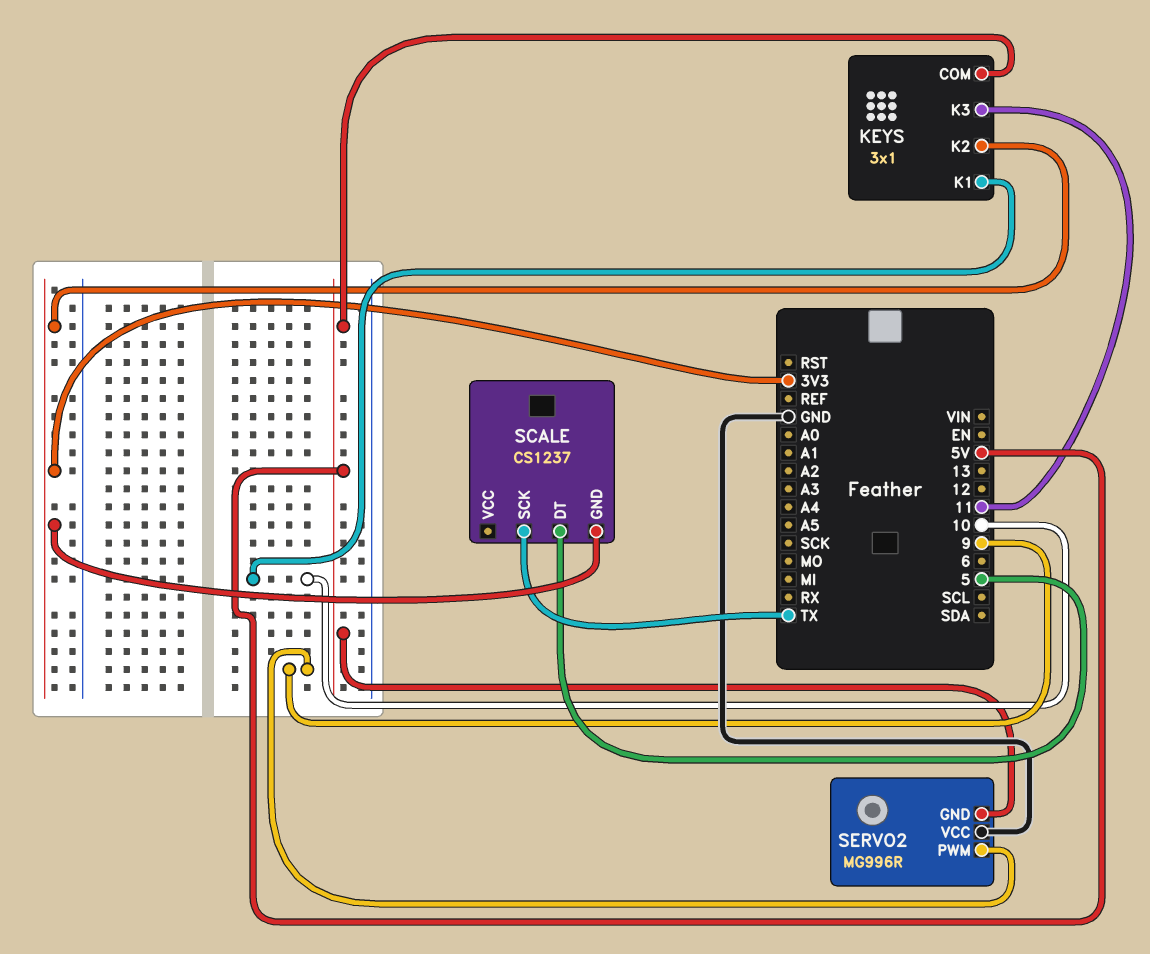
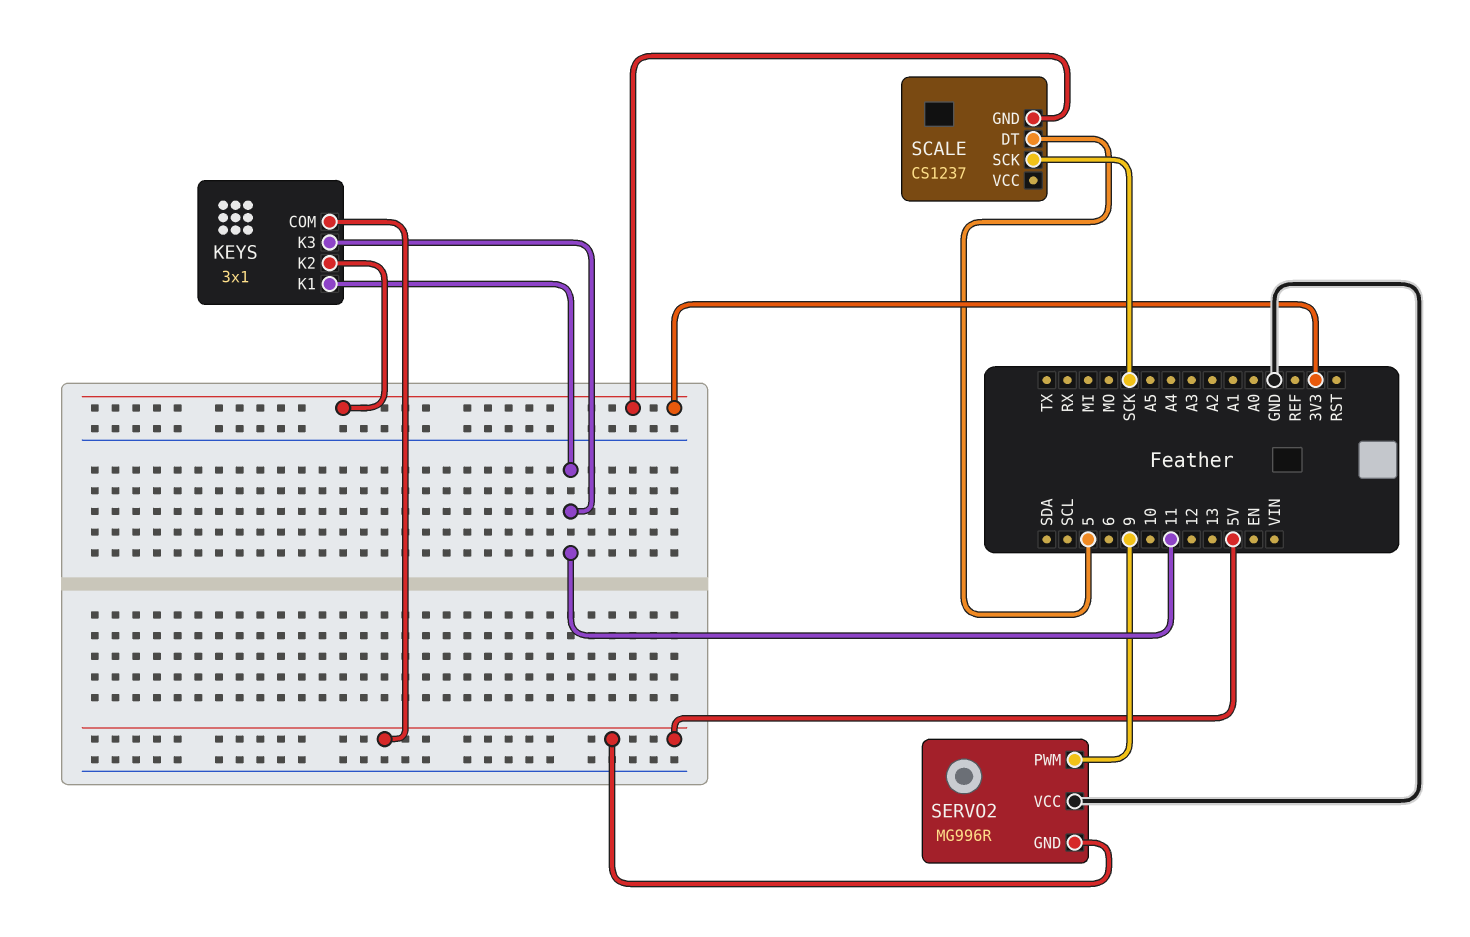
KEYS pin K1: 10 -> 11
SCALE pin SCK: TX -> SCK

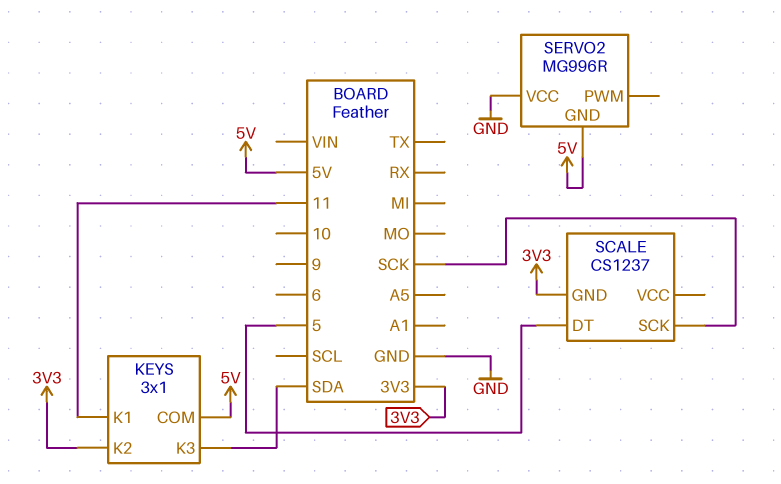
KEYS pin K3: 11 -> SDA
SERVO2 pin PWM: 9 -> none

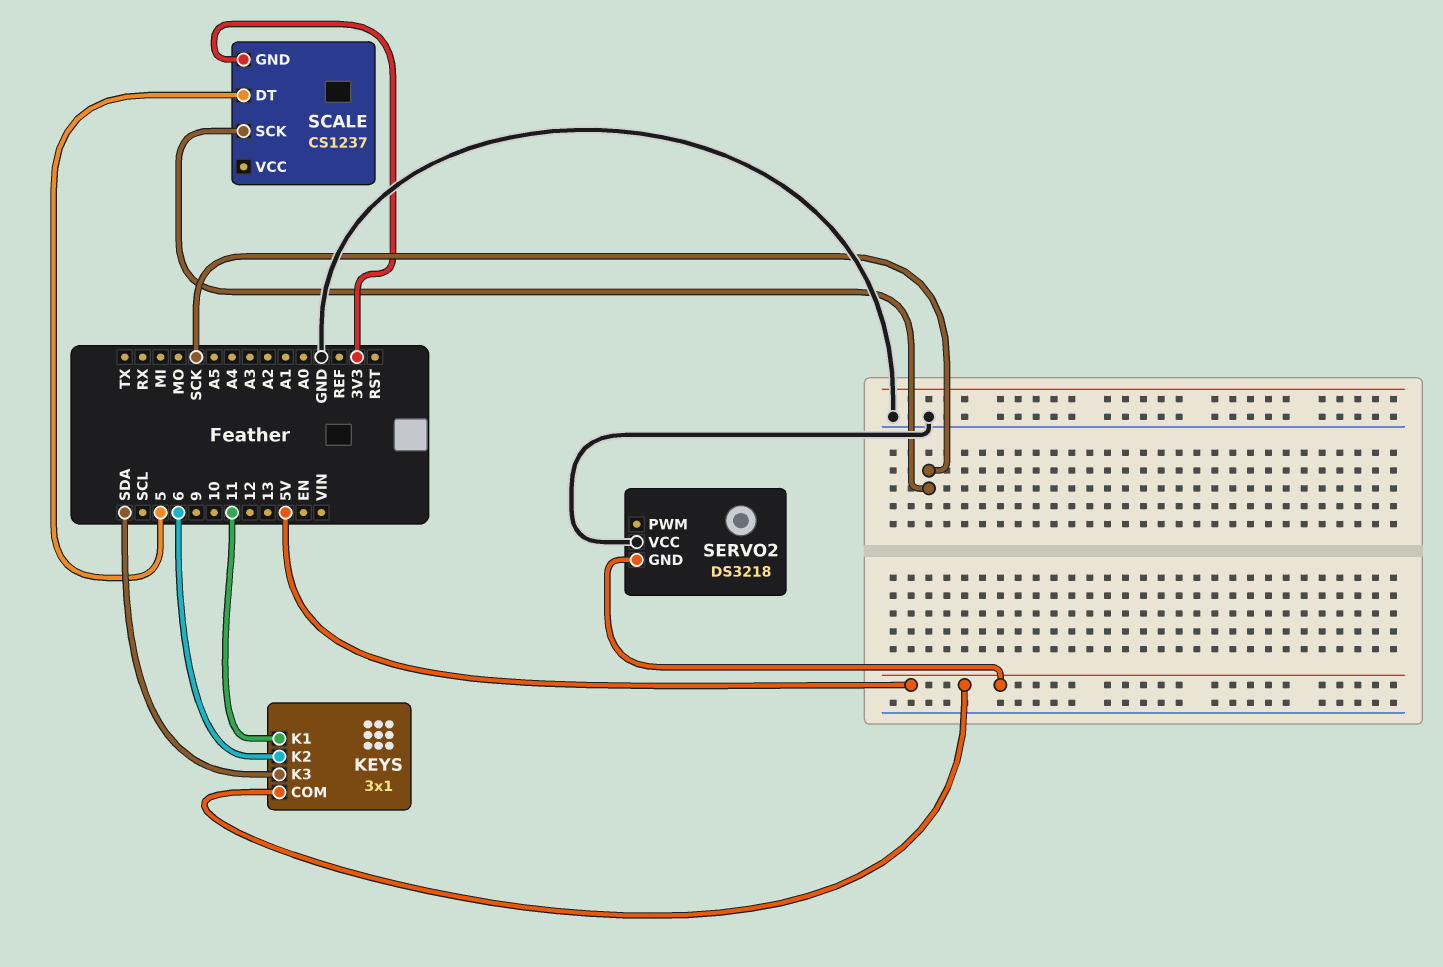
KEYS pin K2: 3V3 -> 6
SERVO2: MG996R -> DS3218

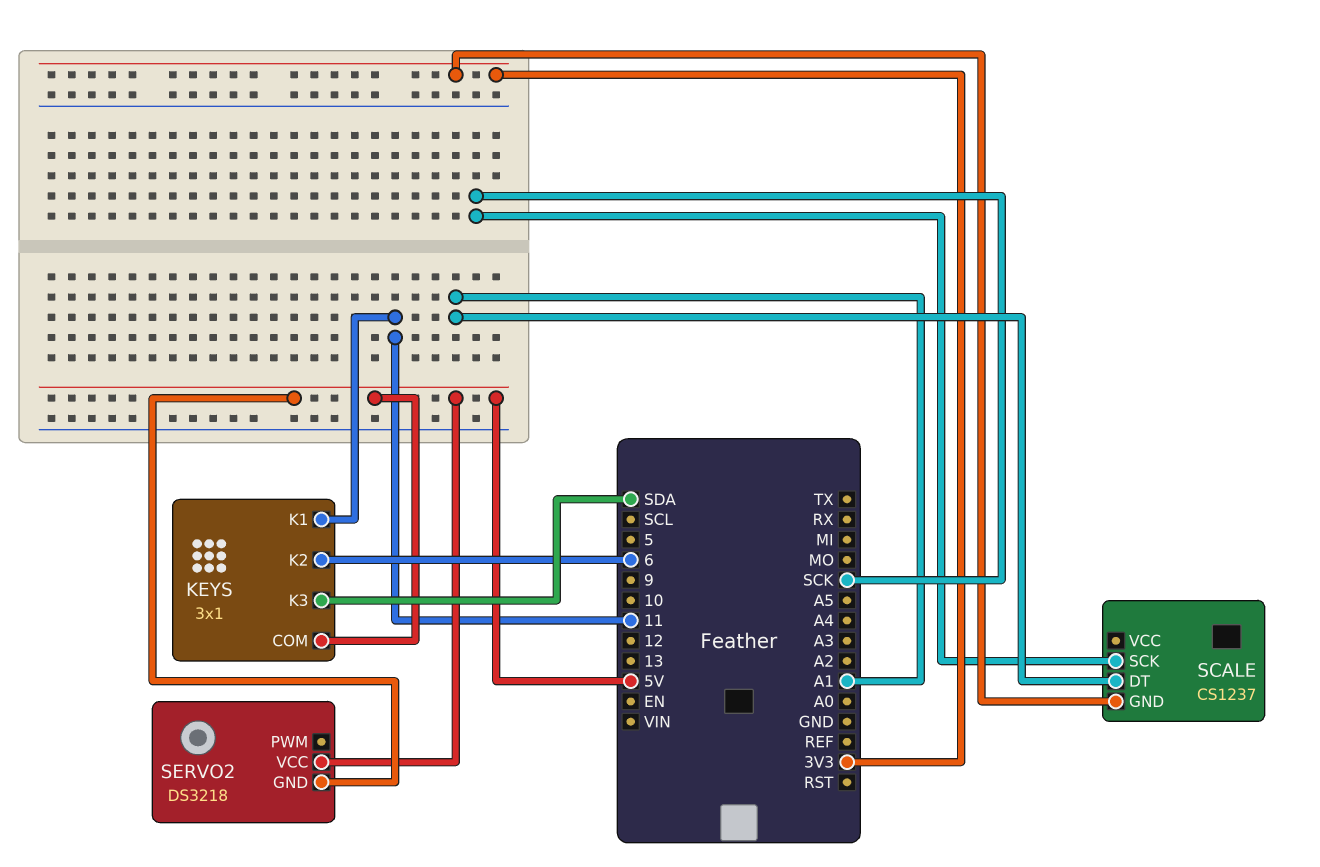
SCALE pin DT: 5 -> A1
SERVO2 pin VCC: GND -> 5V

